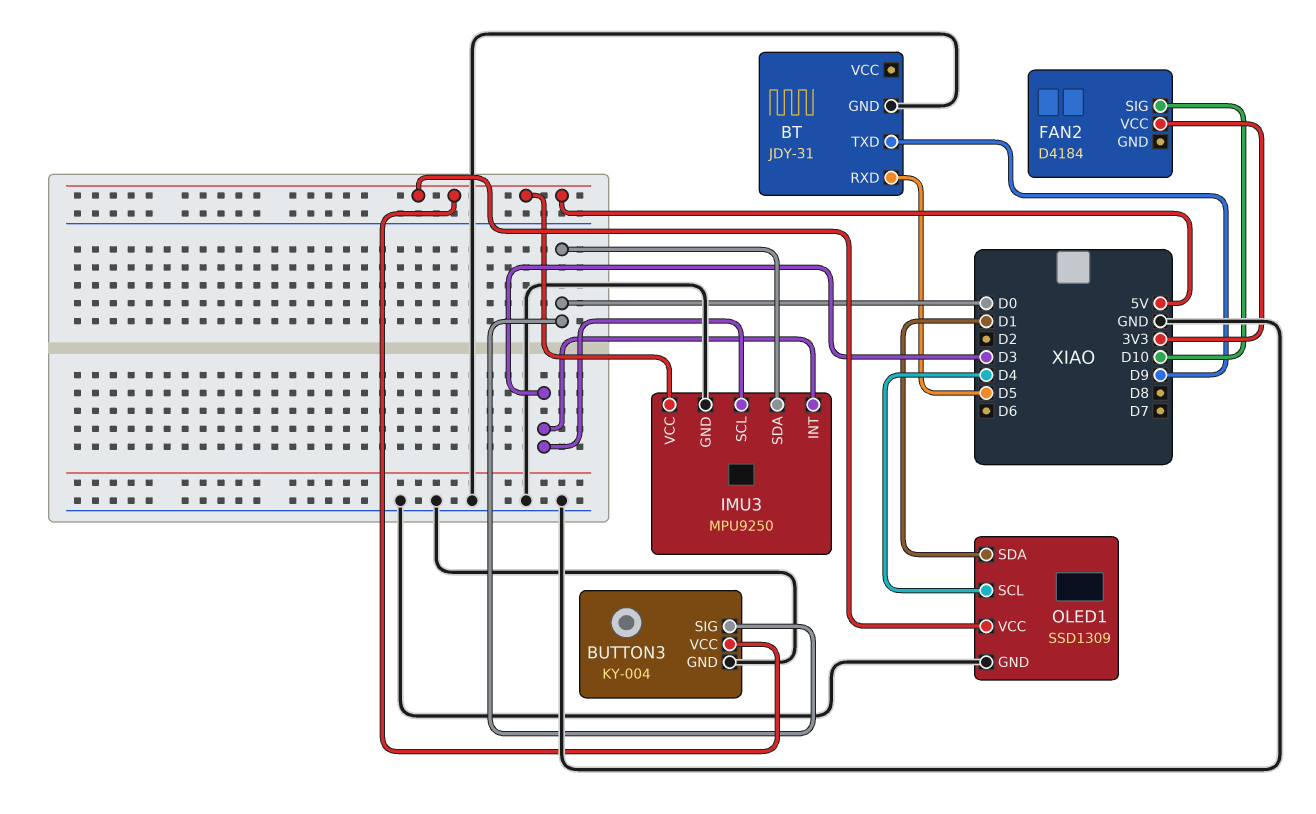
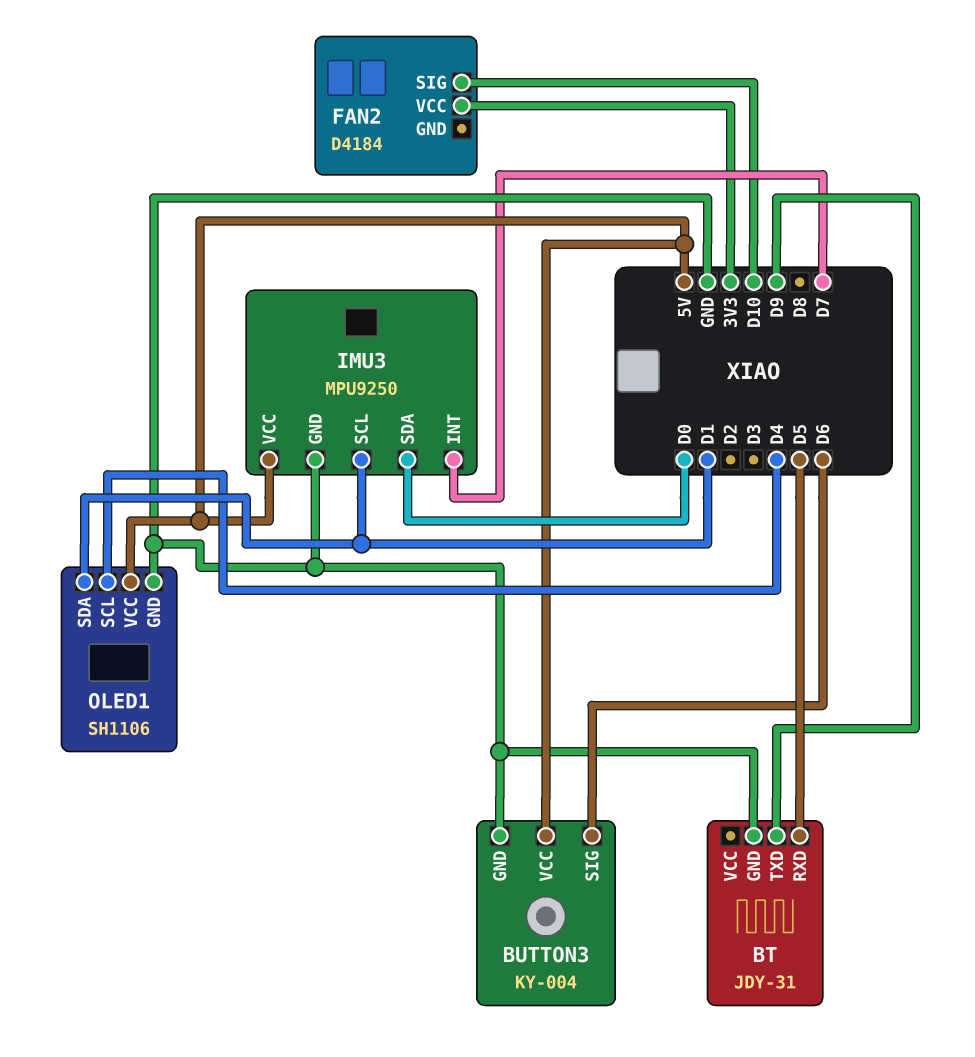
BUTTON3 pin SIG: D0 -> D6
IMU3 pin INT: D3 -> D7
IMU3 pin SCL: D3 -> D1
OLED1: SSD1309 -> SH1106

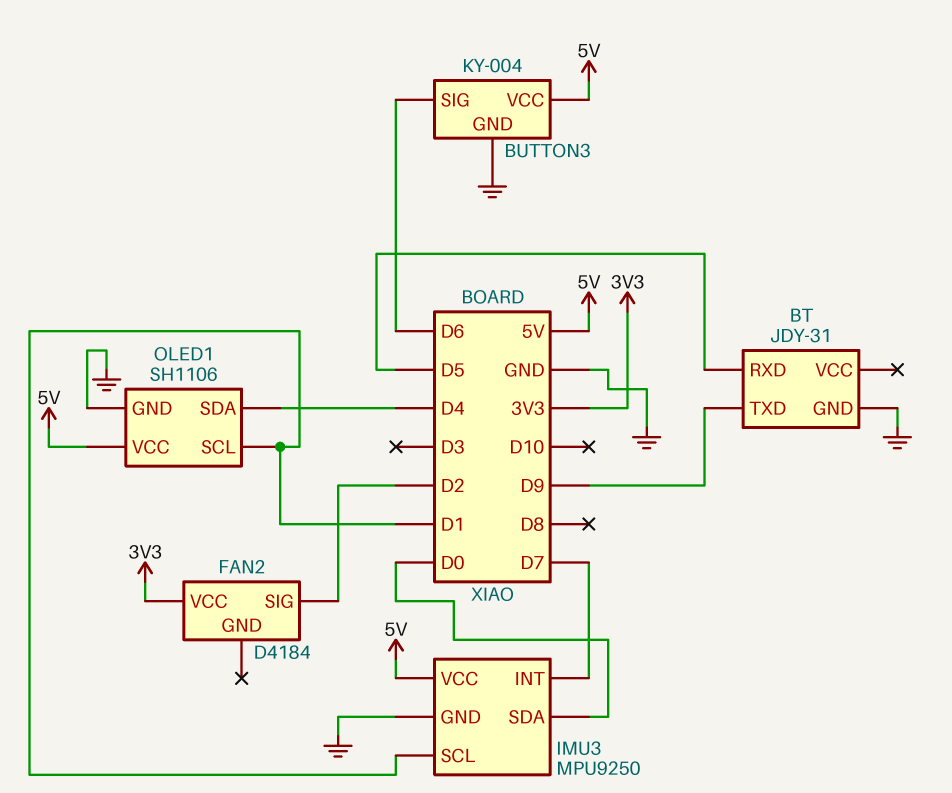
FAN2 pin SIG: D10 -> D2
OLED1 pin SCL: D4 -> D1
OLED1 pin SDA: D1 -> D4

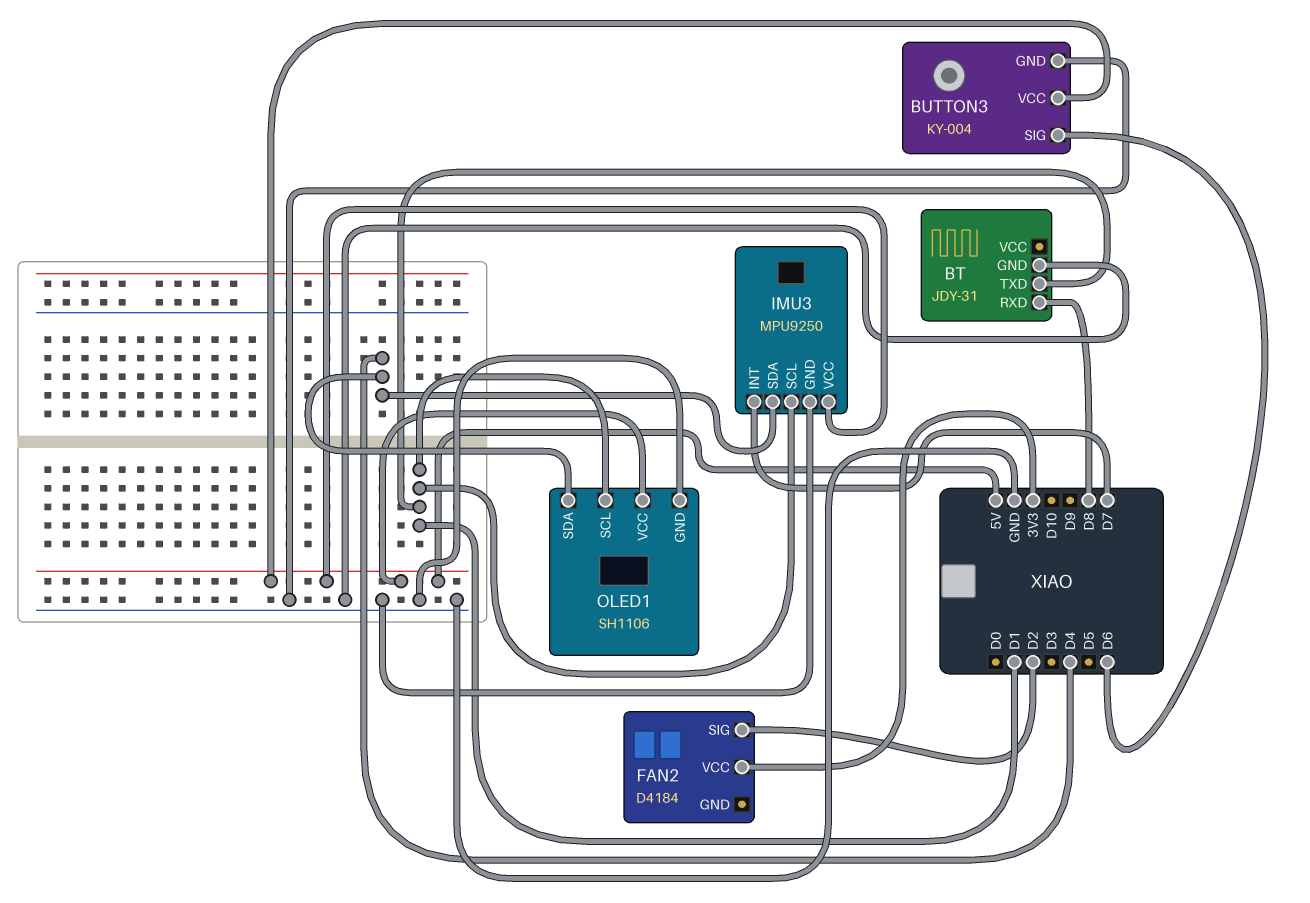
BT pin RXD: D5 -> D8
BT pin TXD: D9 -> D1
IMU3 pin SDA: D0 -> D4

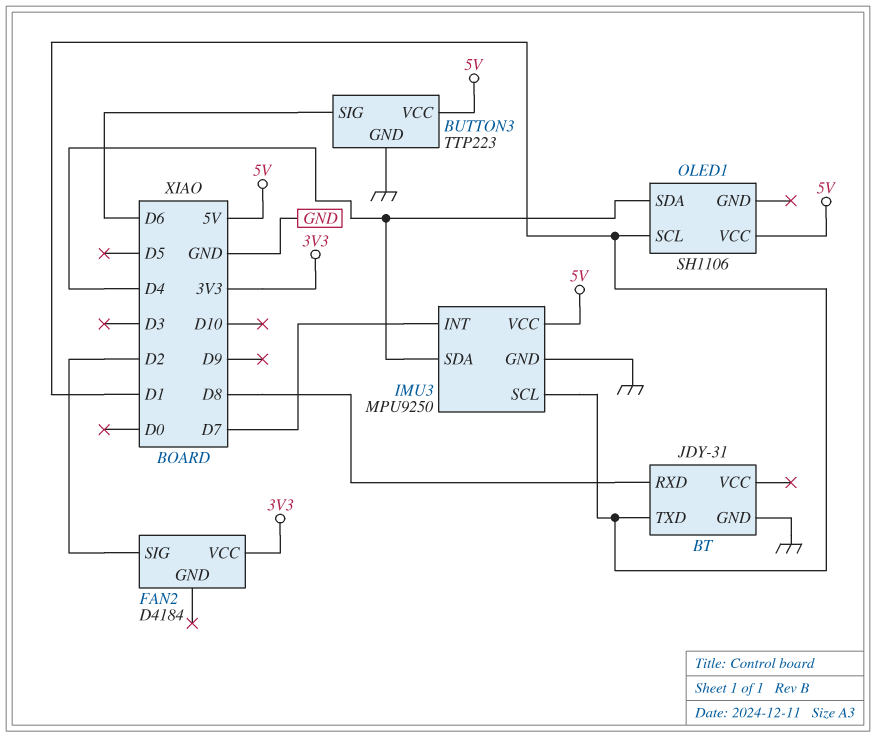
BUTTON3: KY-004 -> TTP223
OLED1 pin GND: GND -> none

